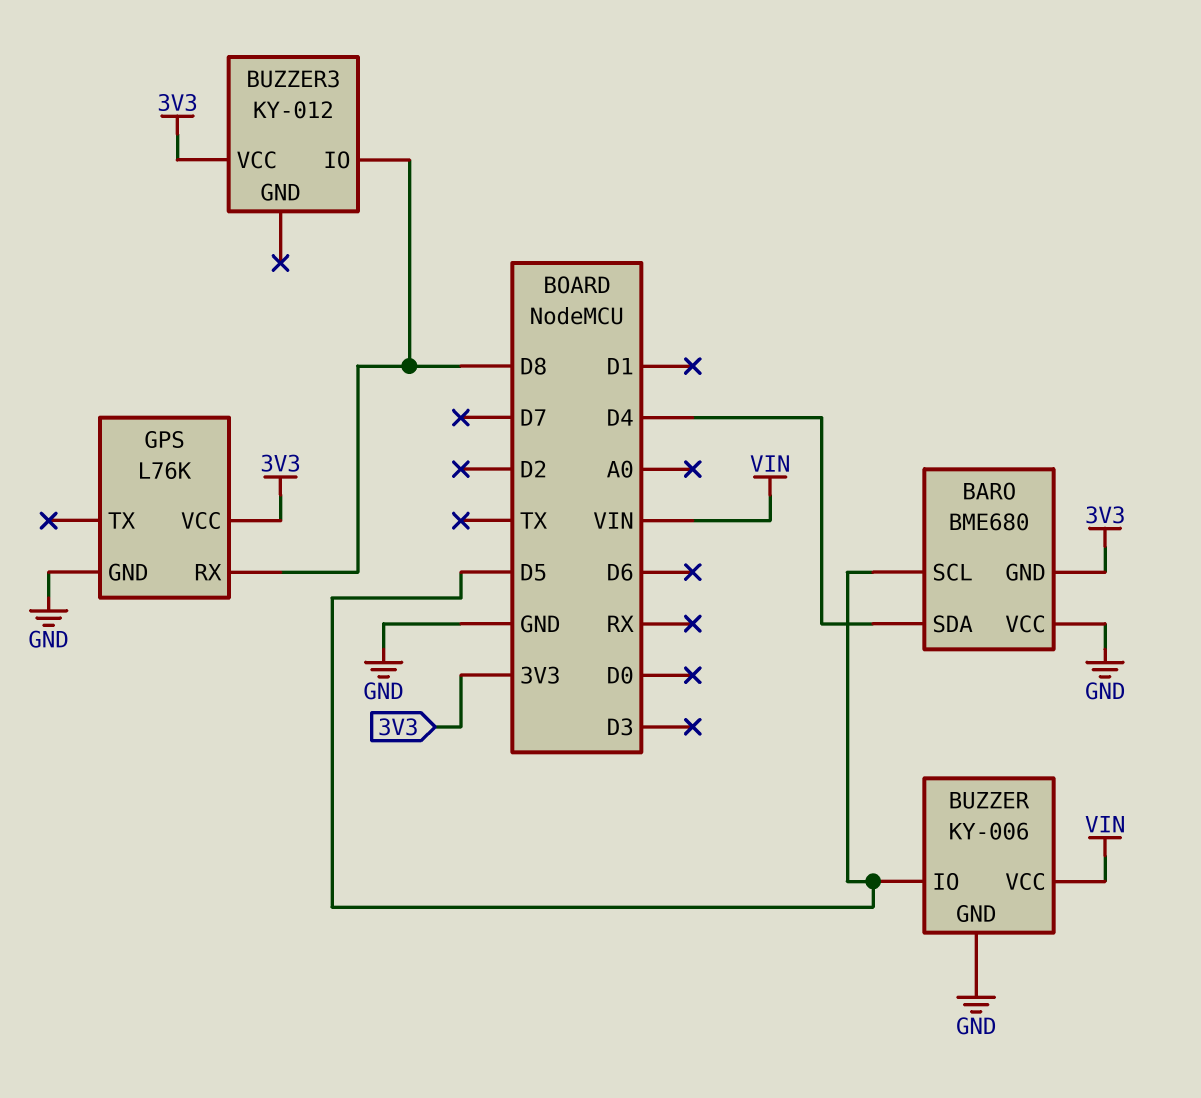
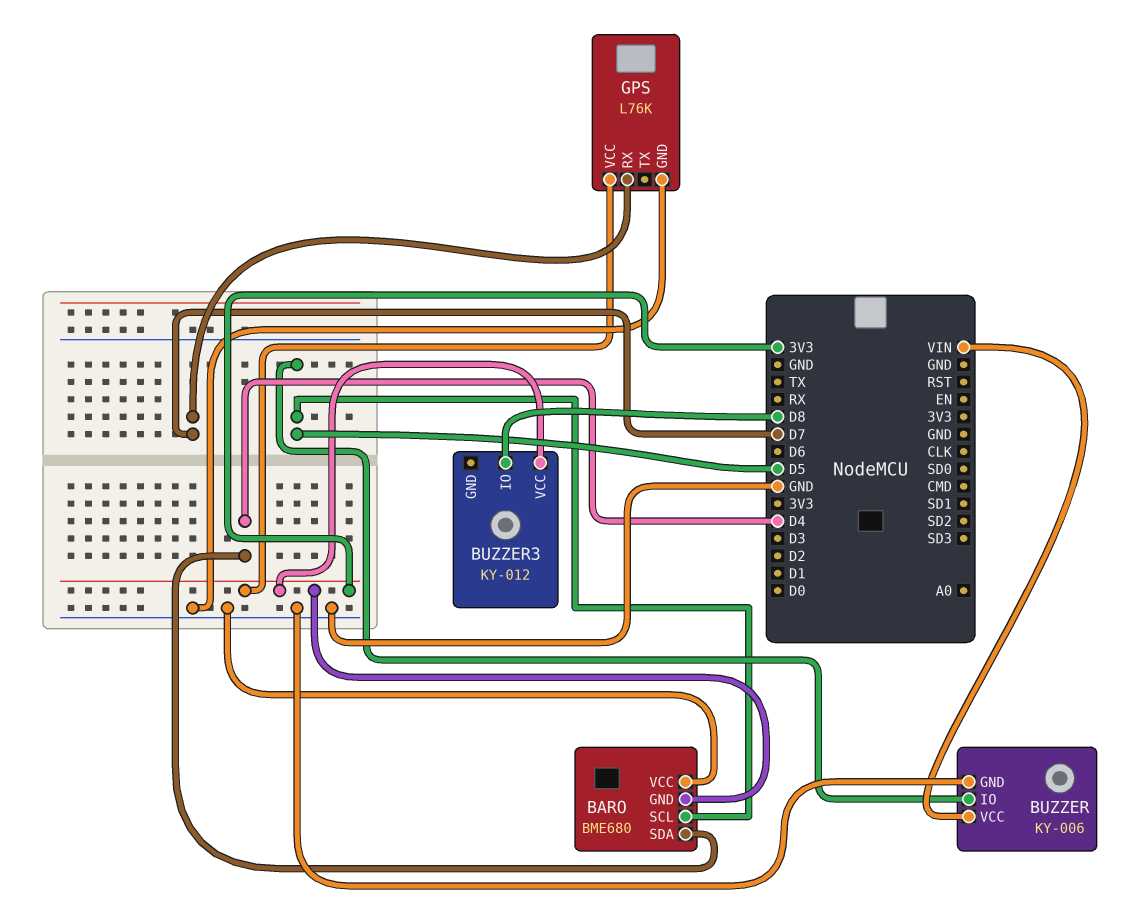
GPS pin RX: D8 -> D7

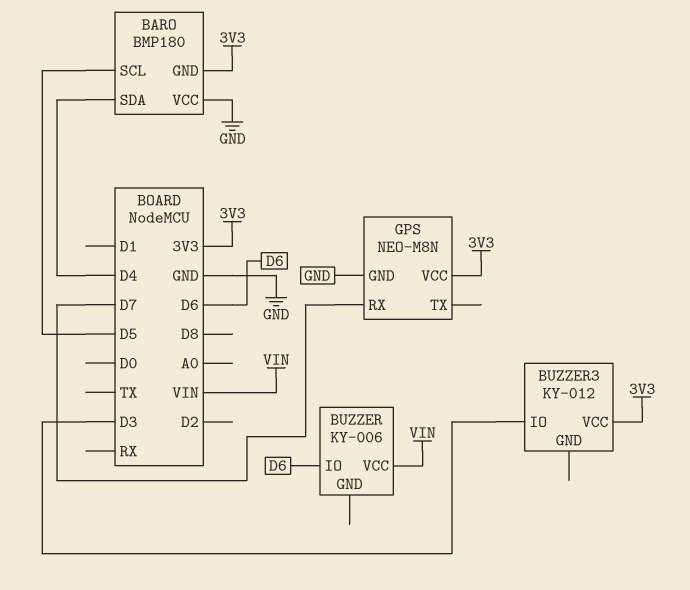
BARO: BME680 -> BMP180
BUZZER pin GND: GND -> none
BUZZER pin IO: D5 -> D6
BUZZER3 pin IO: D8 -> D3
GPS: L76K -> NEO-M8N

